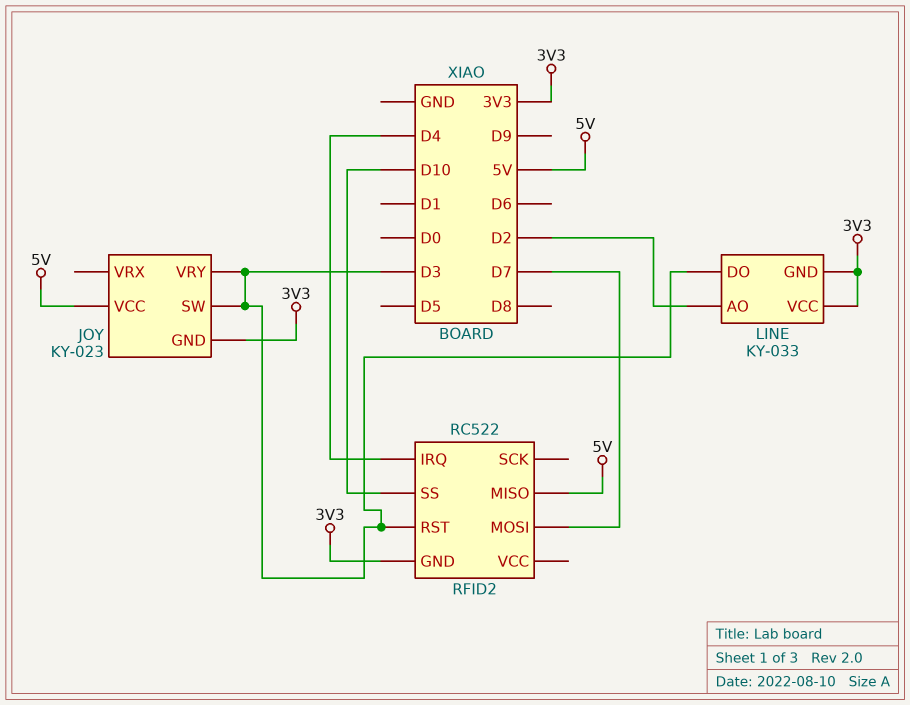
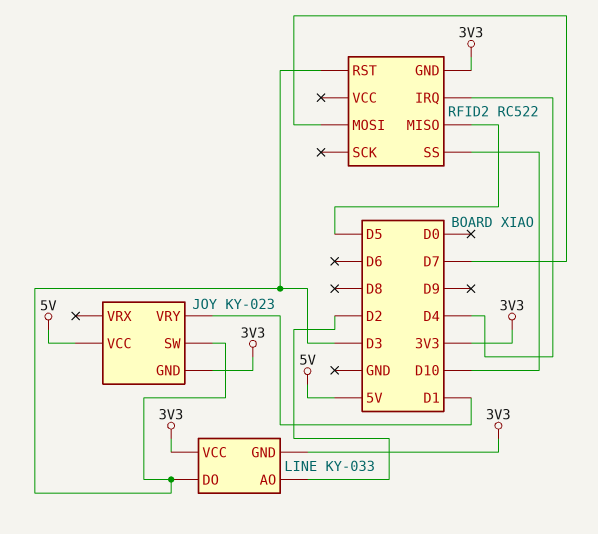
JOY pin VRY: D3 -> D1
RFID2 pin MISO: 5V -> D5

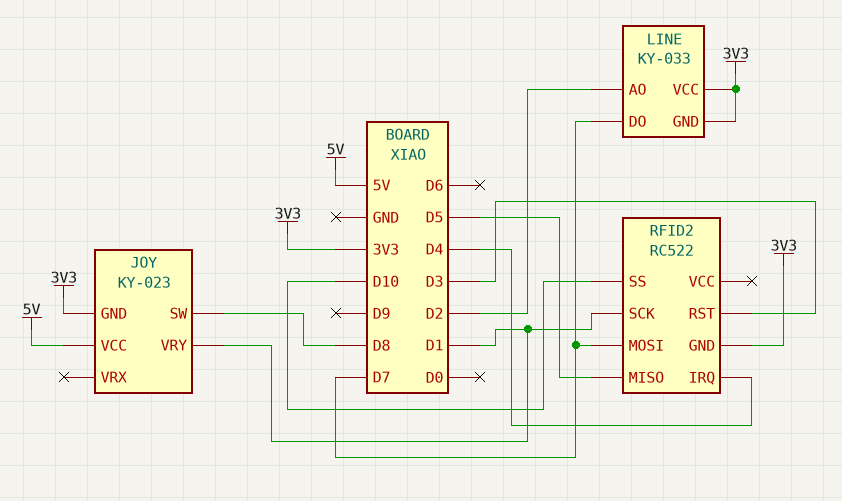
JOY pin SW: D3 -> D8
LINE pin DO: D3 -> D7
RFID2 pin SCK: none -> D1

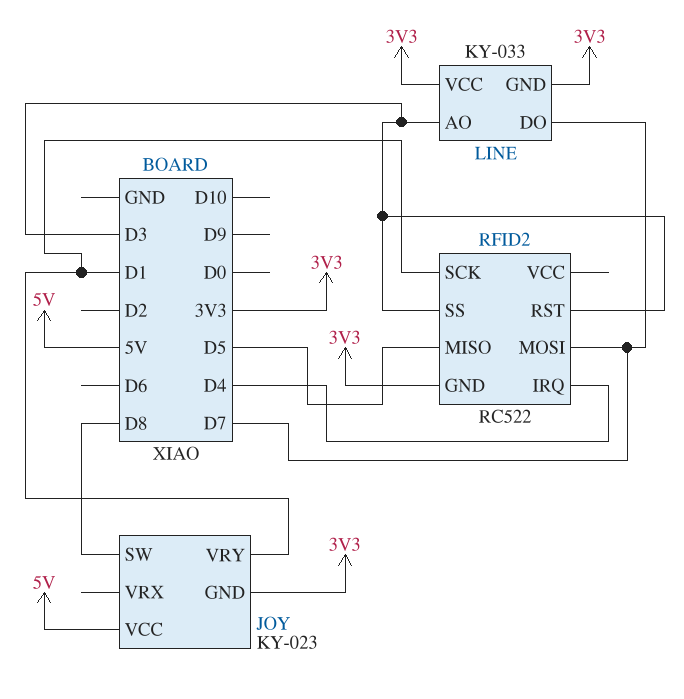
LINE pin AO: D2 -> D3
RFID2 pin SS: D10 -> D3

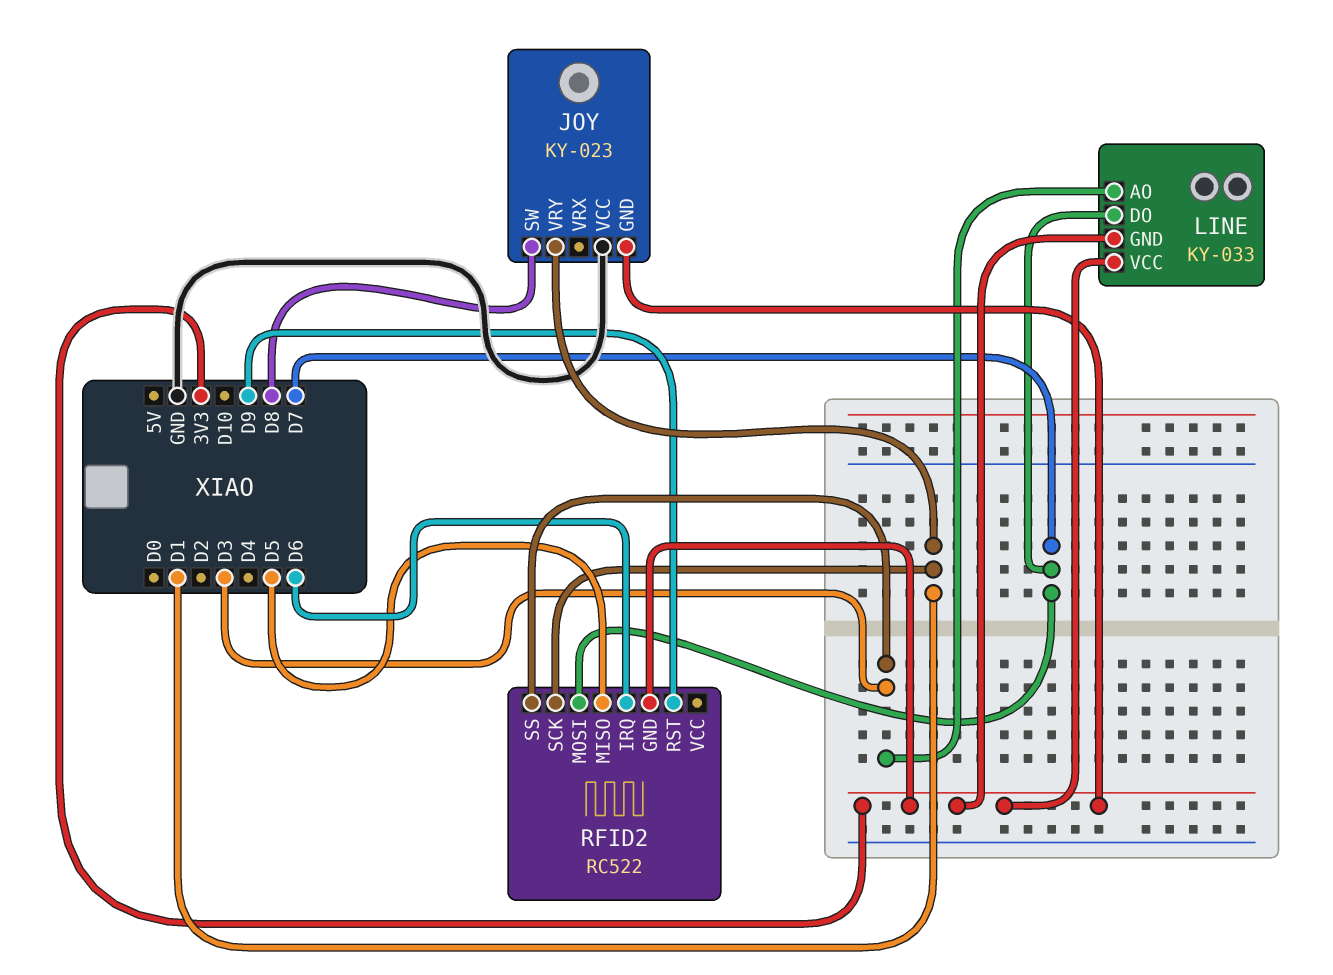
JOY pin VCC: 5V -> GND
RFID2 pin IRQ: D4 -> D6
RFID2 pin RST: D3 -> D9

